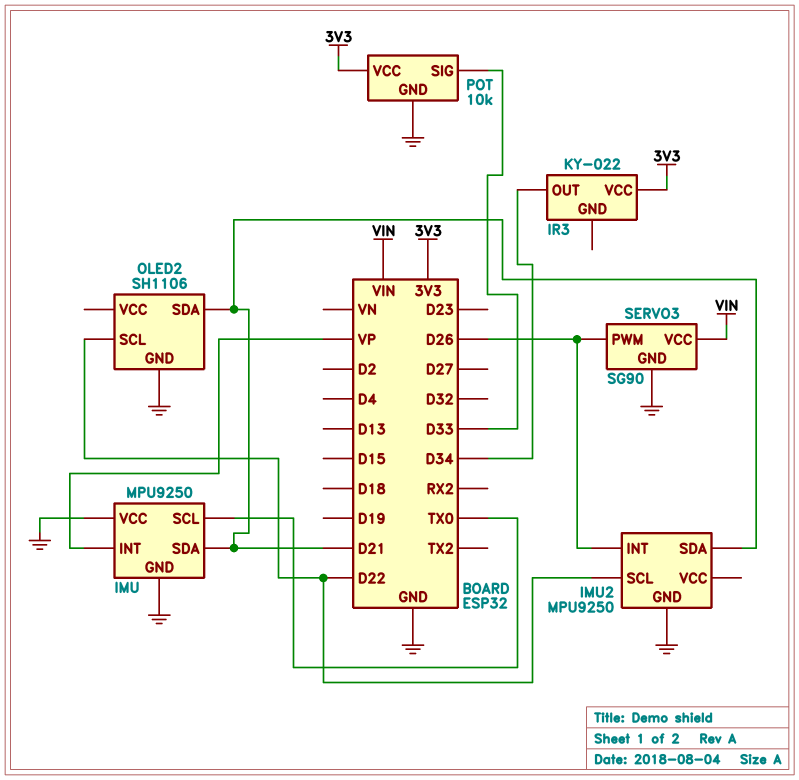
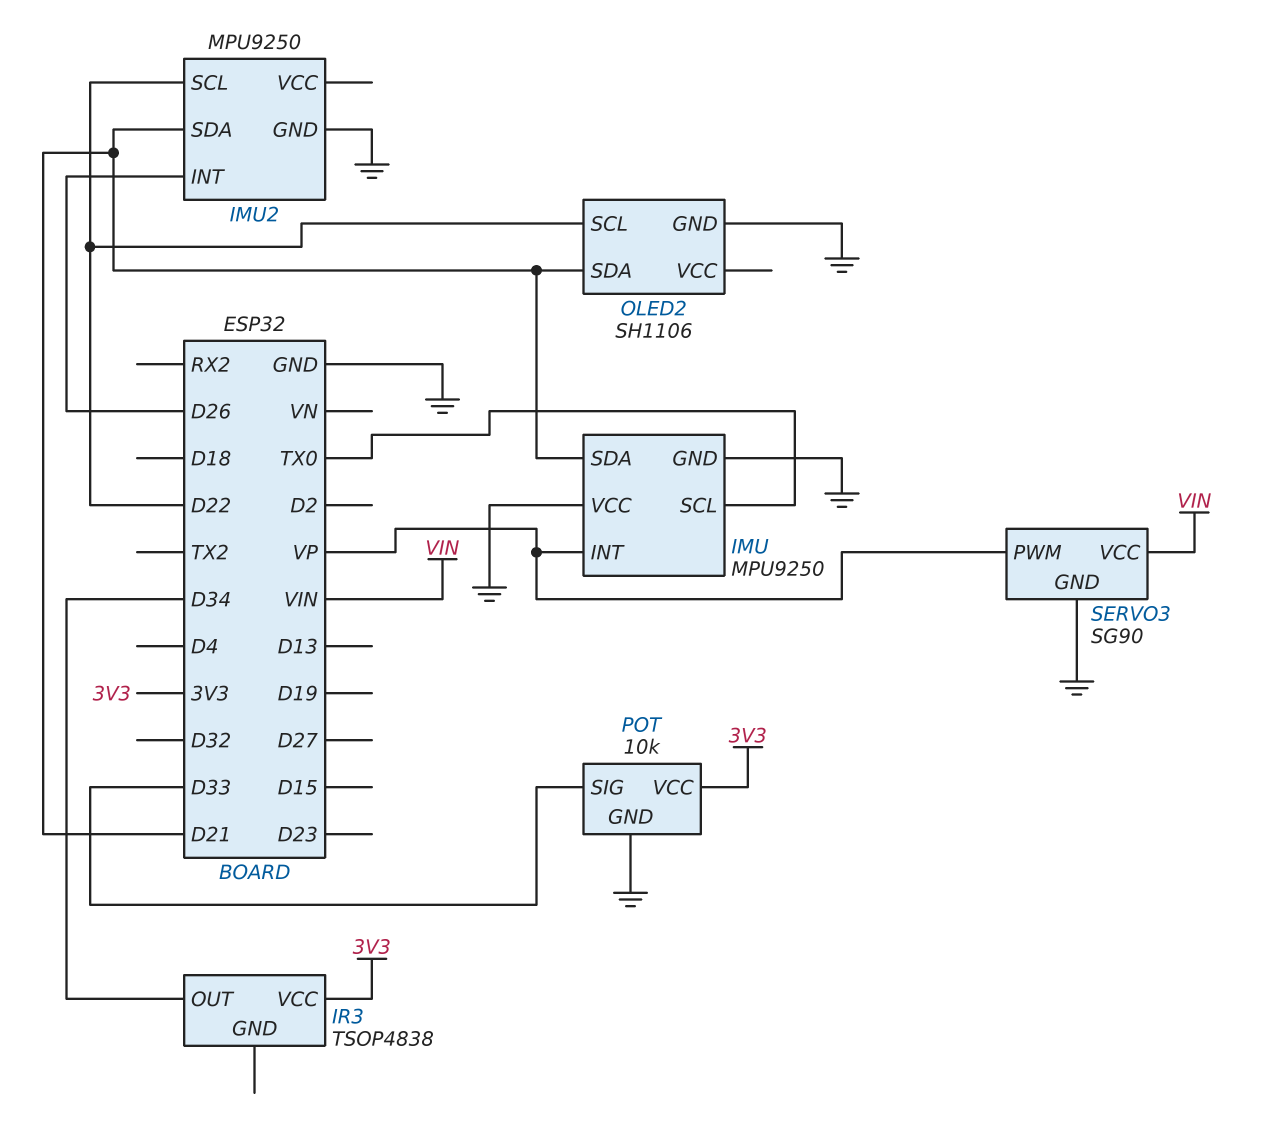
IR3: KY-022 -> TSOP4838
SERVO3 pin PWM: D26 -> VP

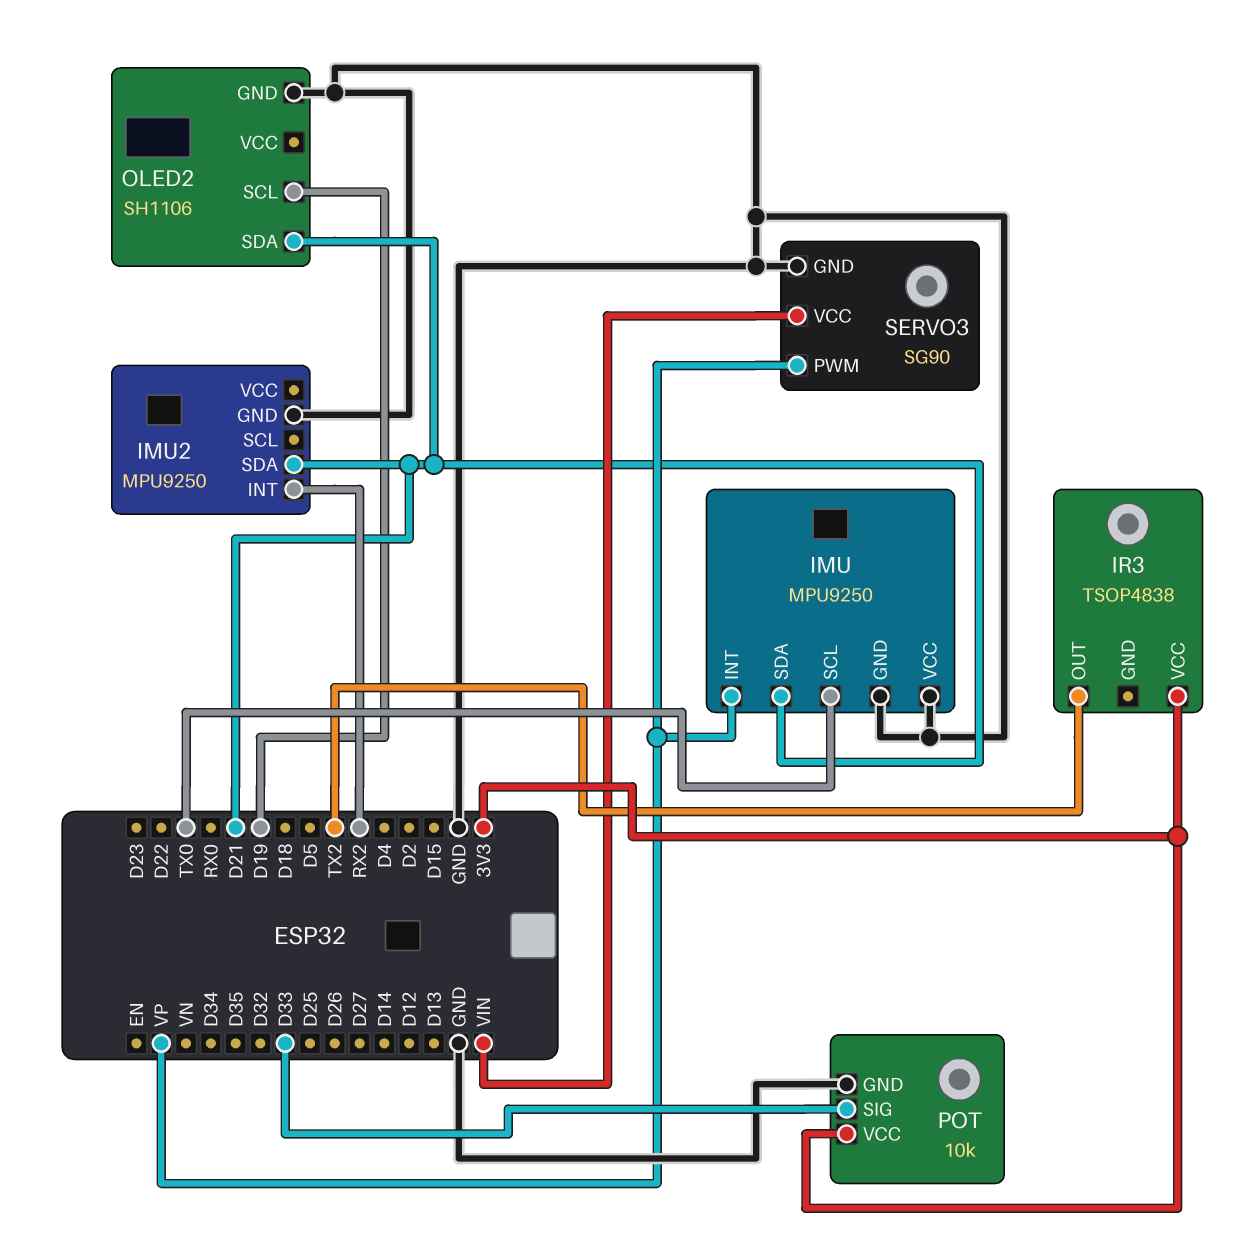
IMU2 pin INT: D26 -> RX2
IMU2 pin SCL: D22 -> none
IR3 pin OUT: D34 -> TX2
OLED2 pin SCL: D22 -> D19

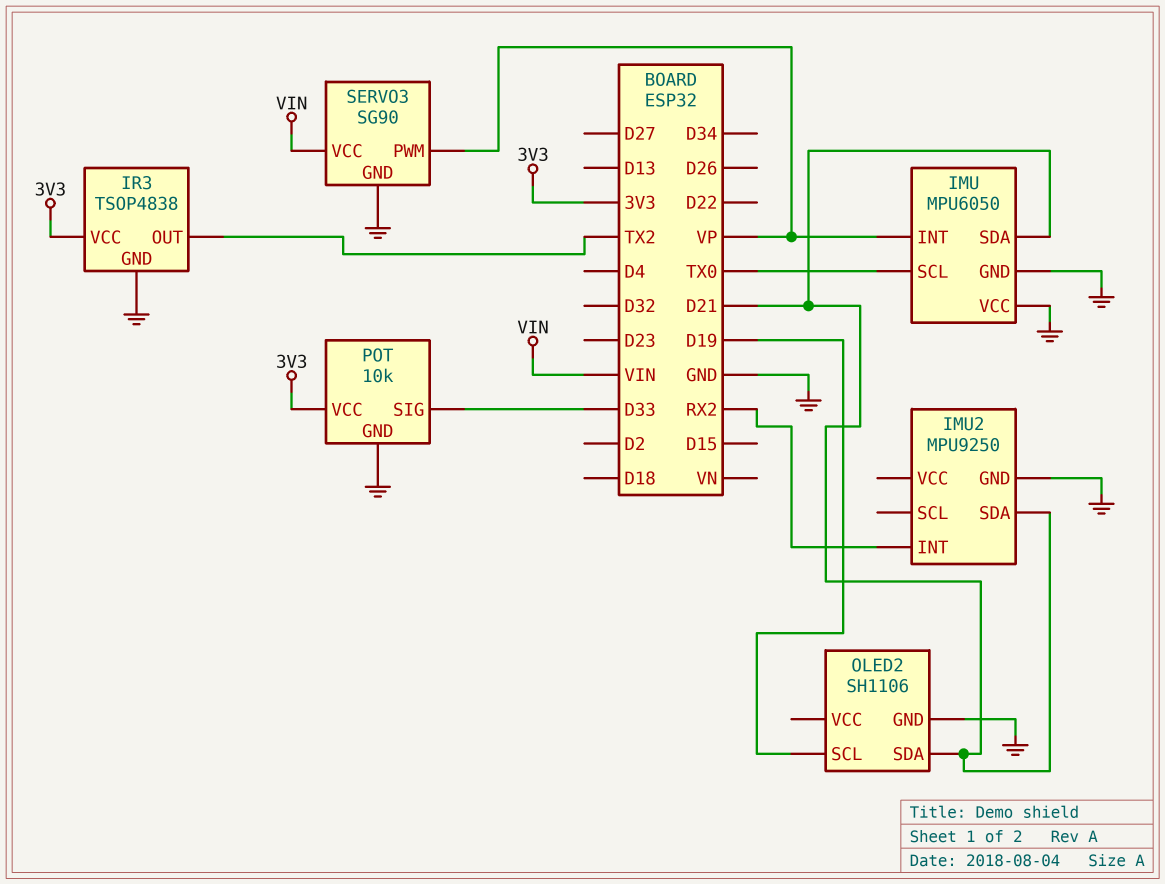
IMU: MPU9250 -> MPU6050
IR3 pin GND: none -> GND

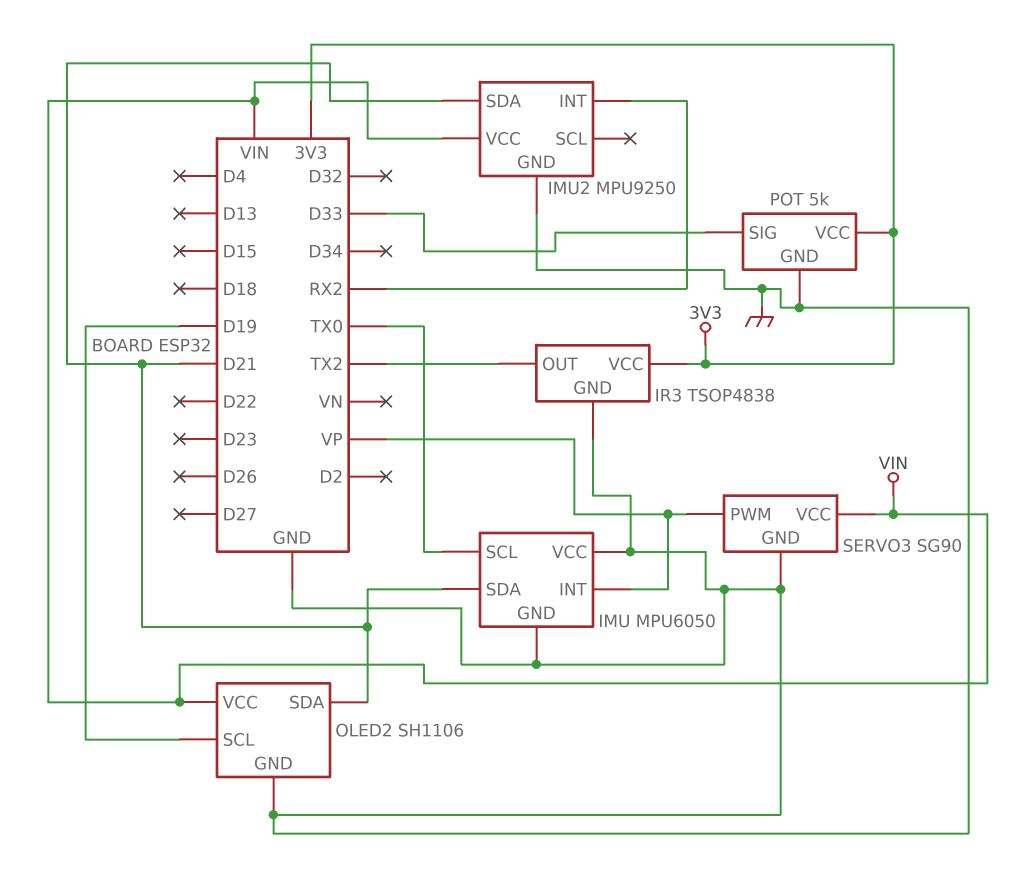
IMU2 pin VCC: none -> VIN
OLED2 pin VCC: none -> VIN
POT: 10k -> 5k

